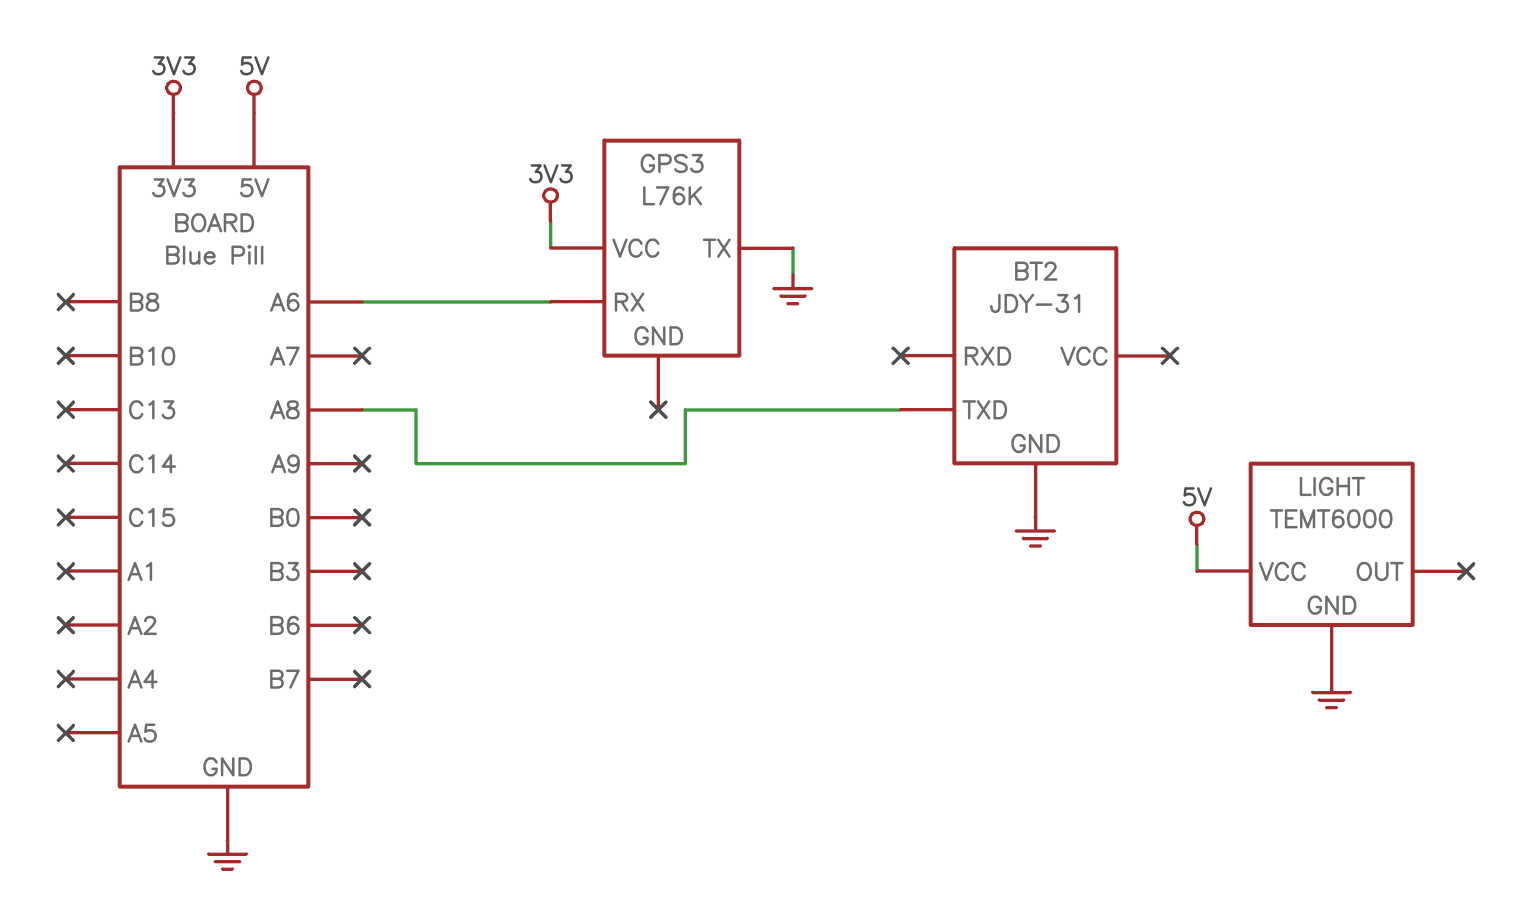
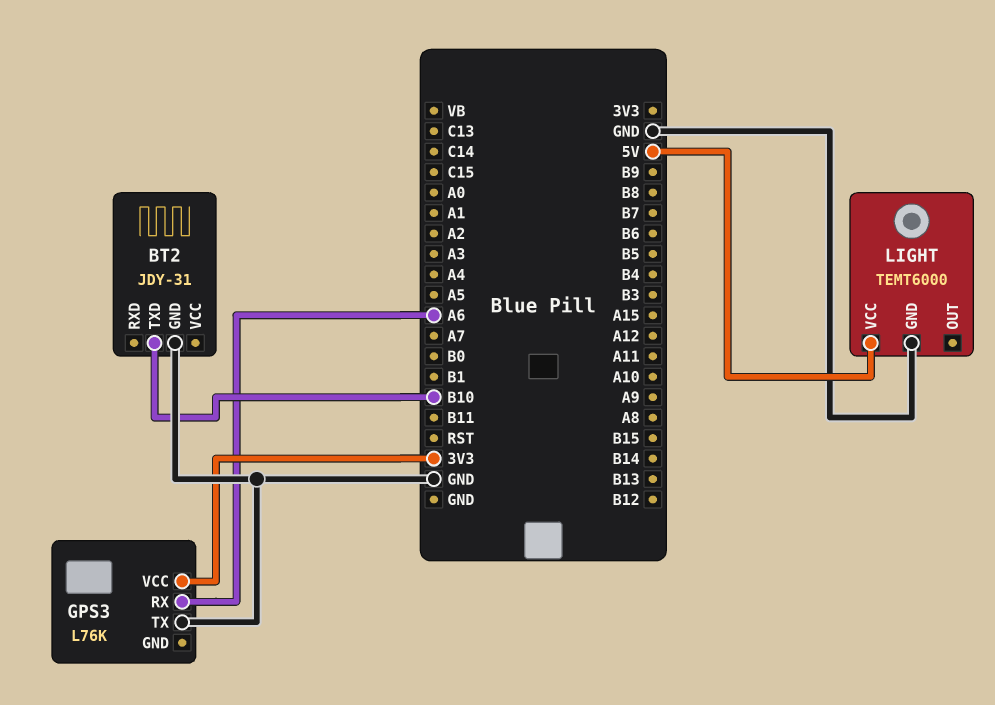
BT2 pin TXD: A8 -> B10

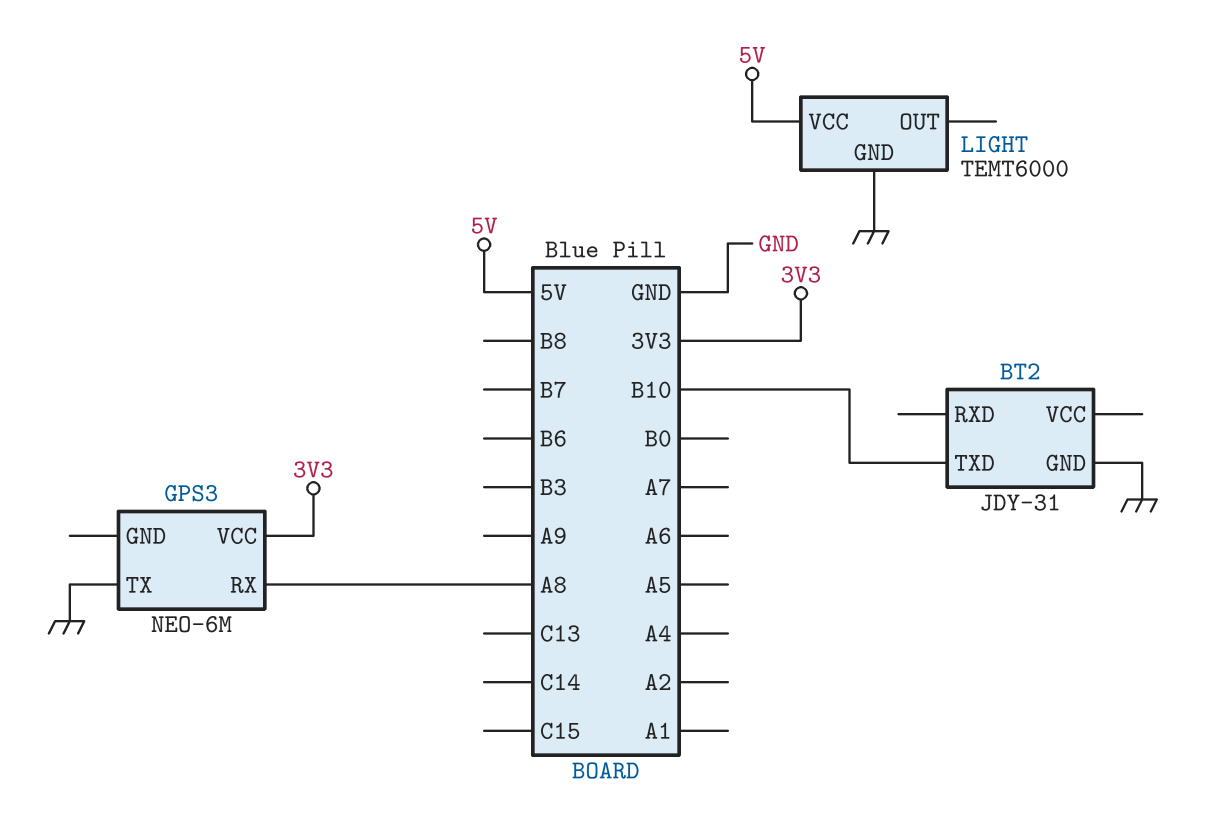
GPS3: L76K -> NEO-6M
GPS3 pin RX: A6 -> A8

